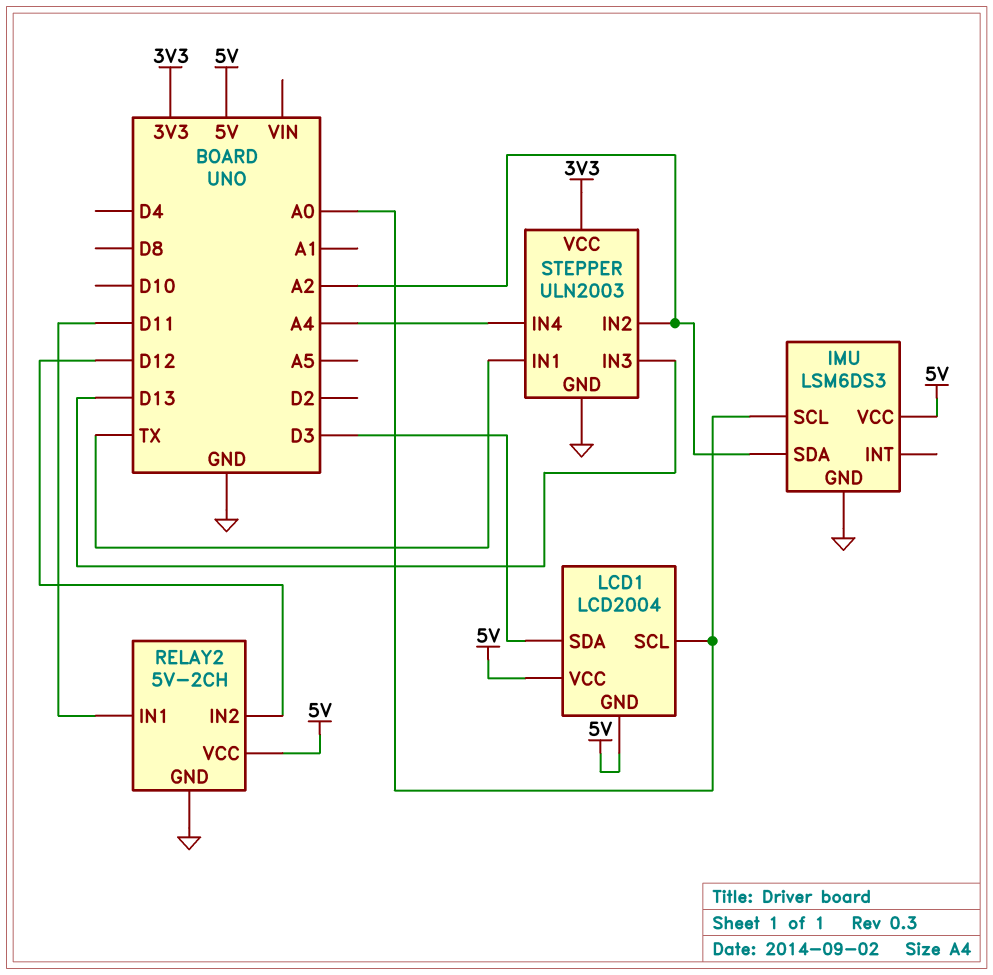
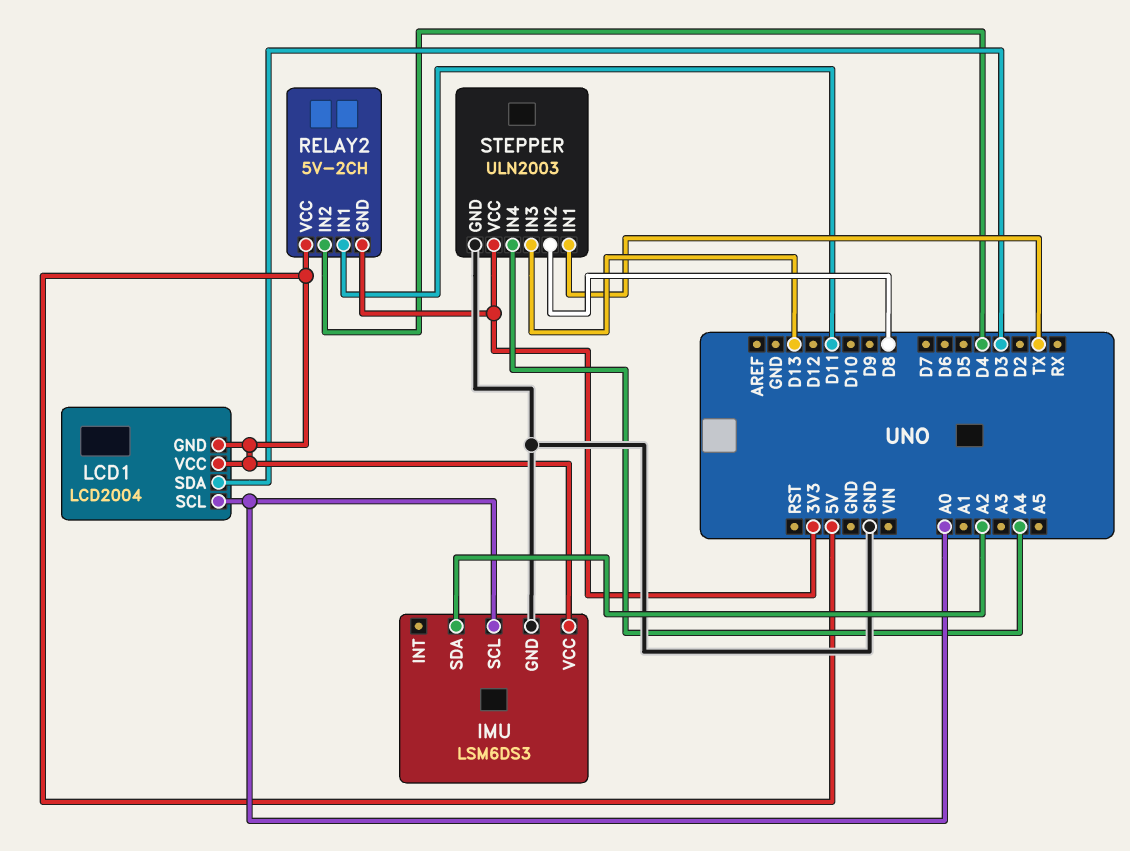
RELAY2 pin GND: GND -> 3V3
RELAY2 pin IN2: D12 -> D4
STEPPER pin IN2: A2 -> D8

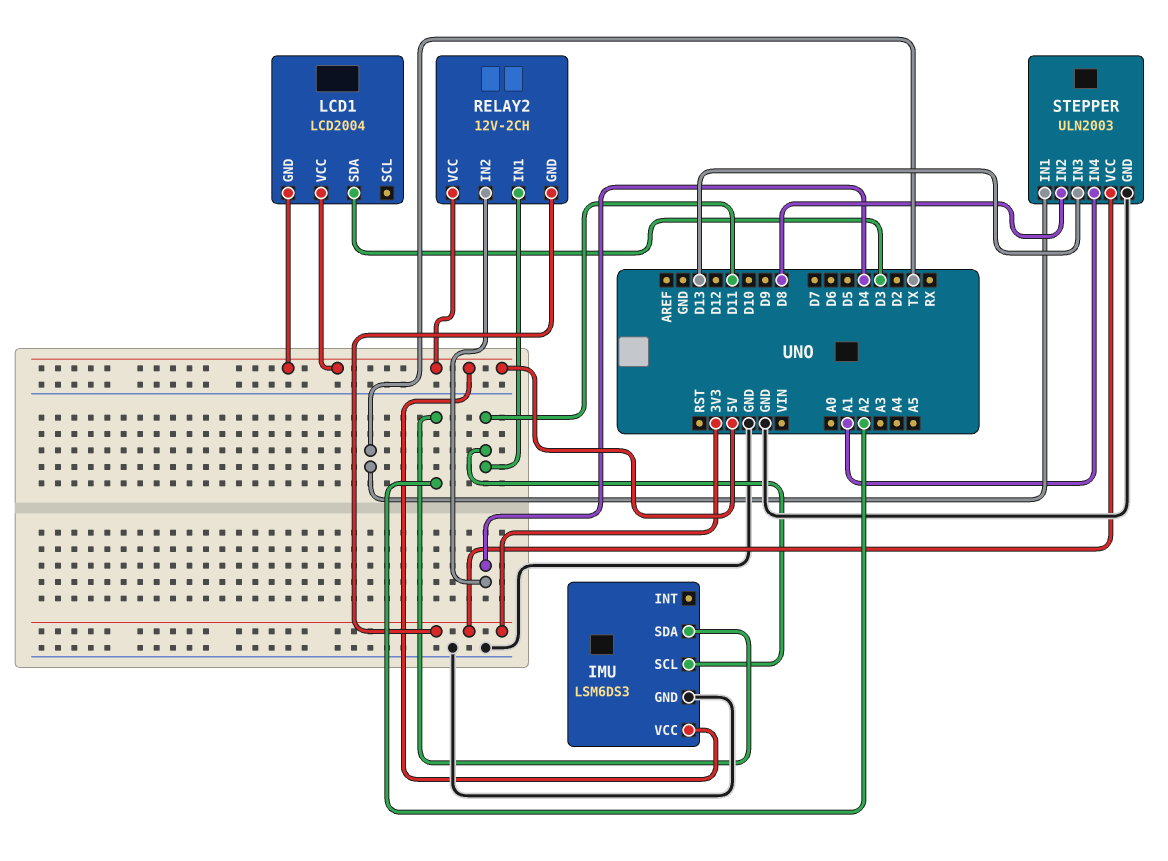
IMU pin SCL: A0 -> D11
LCD1 pin SCL: A0 -> none
RELAY2: 5V-2CH -> 12V-2CH
STEPPER pin IN4: A4 -> A1

